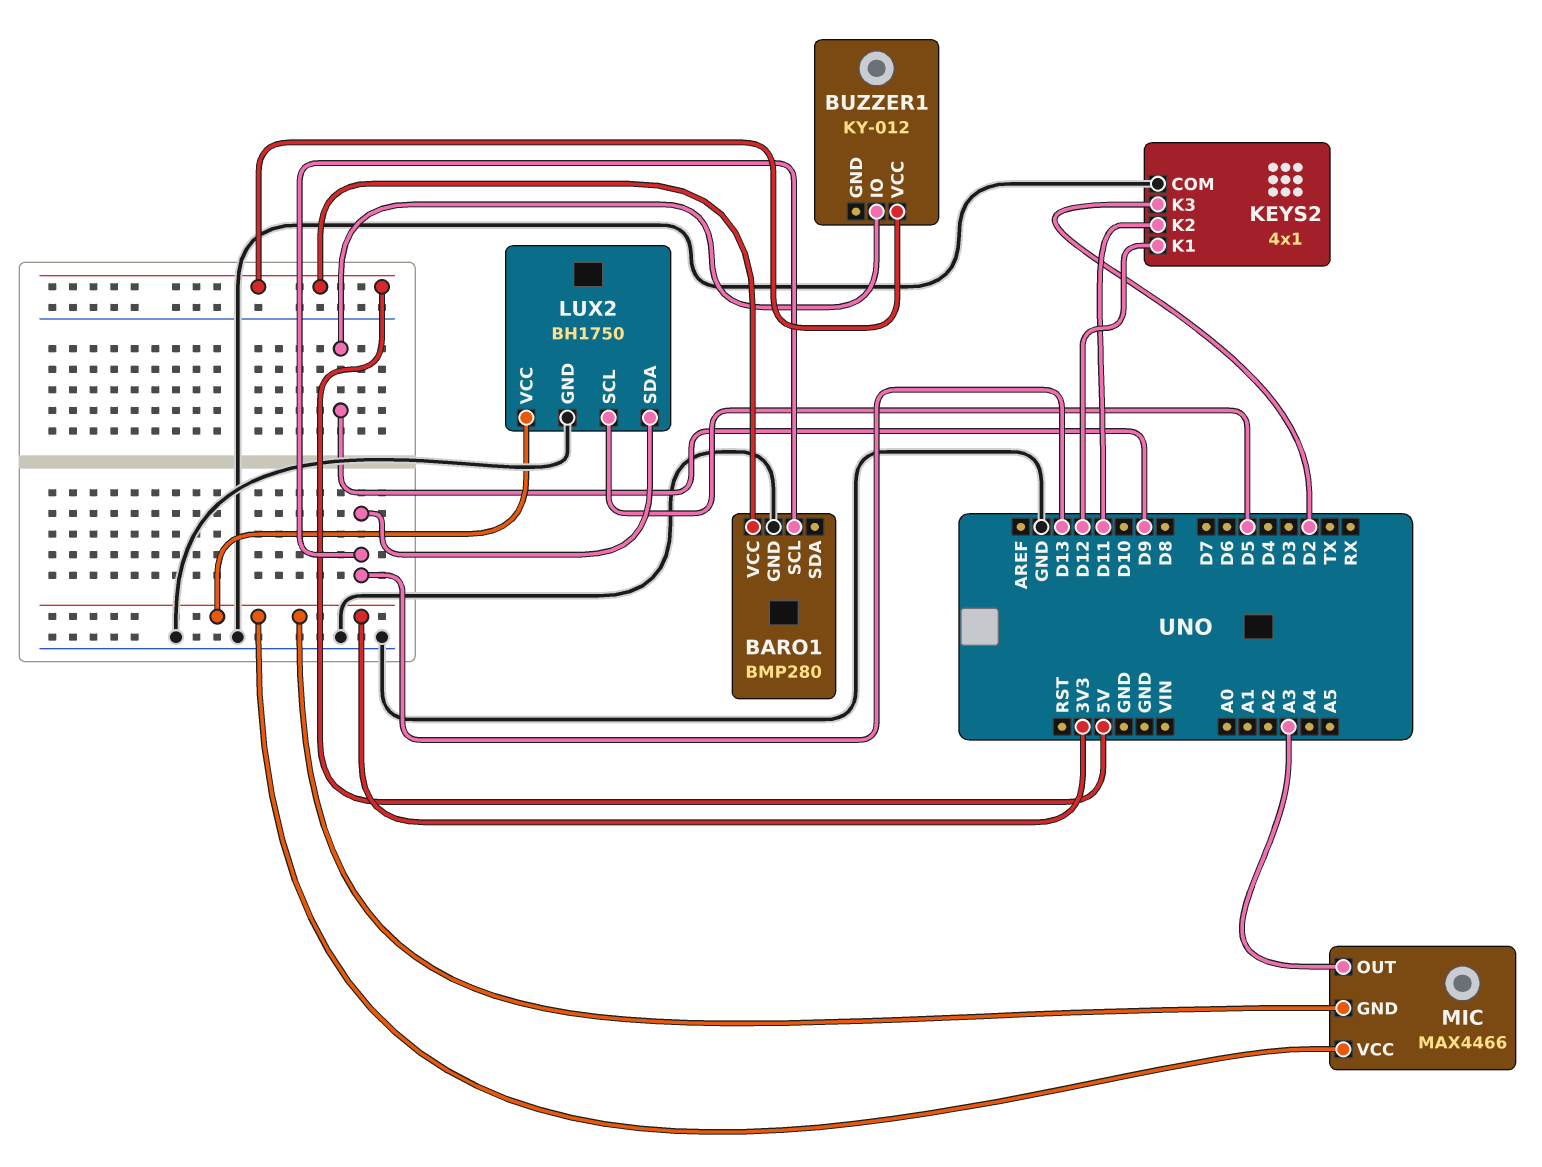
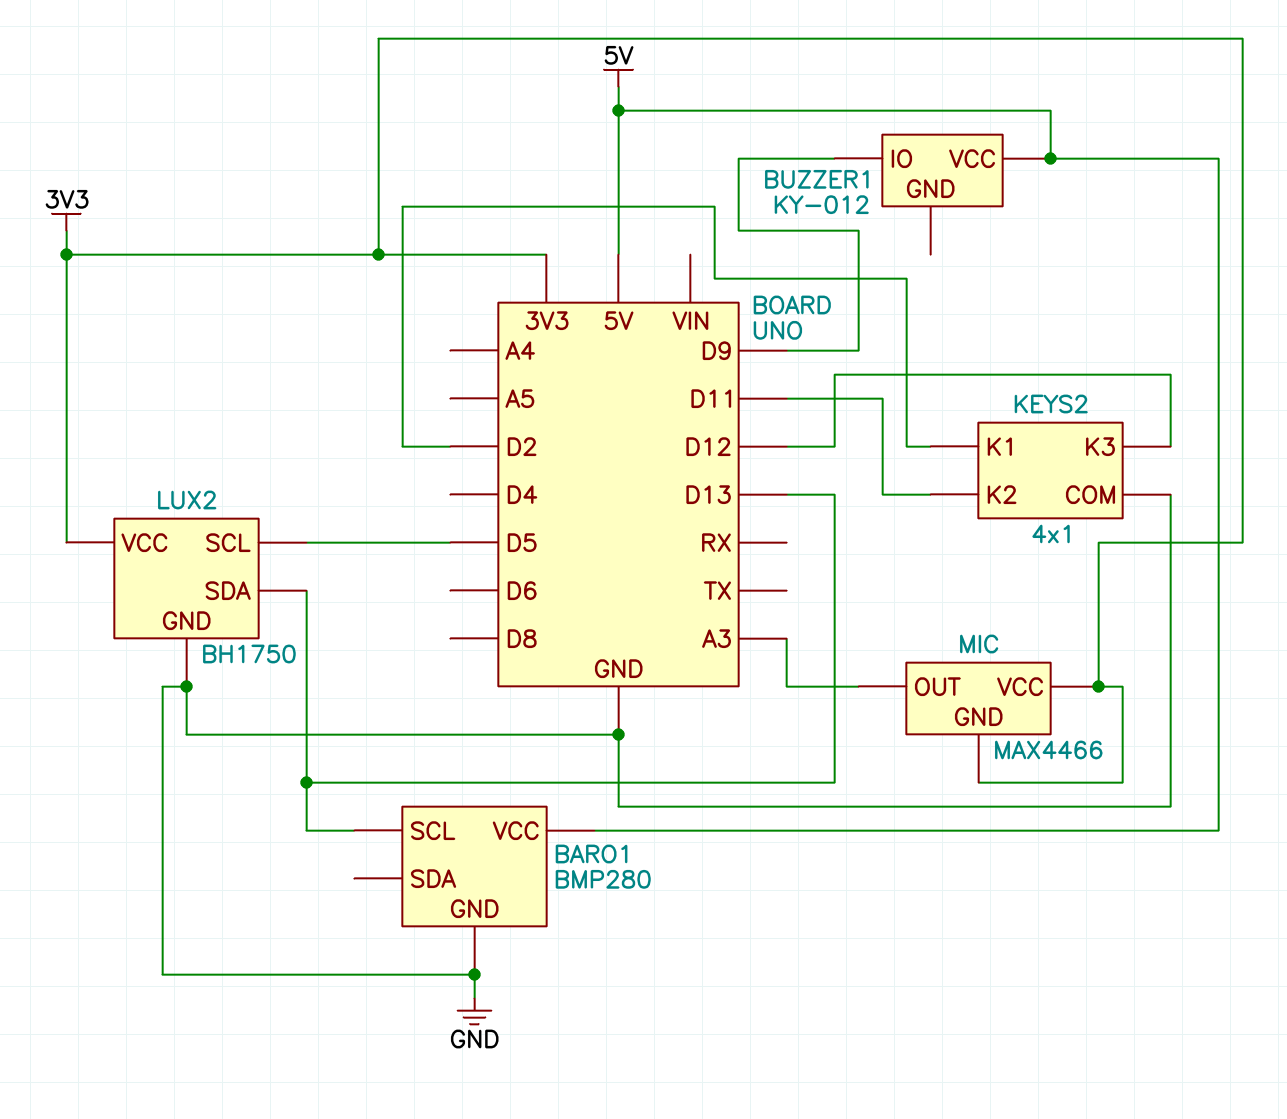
KEYS2 pin K1: D12 -> D2
KEYS2 pin K3: D2 -> D12

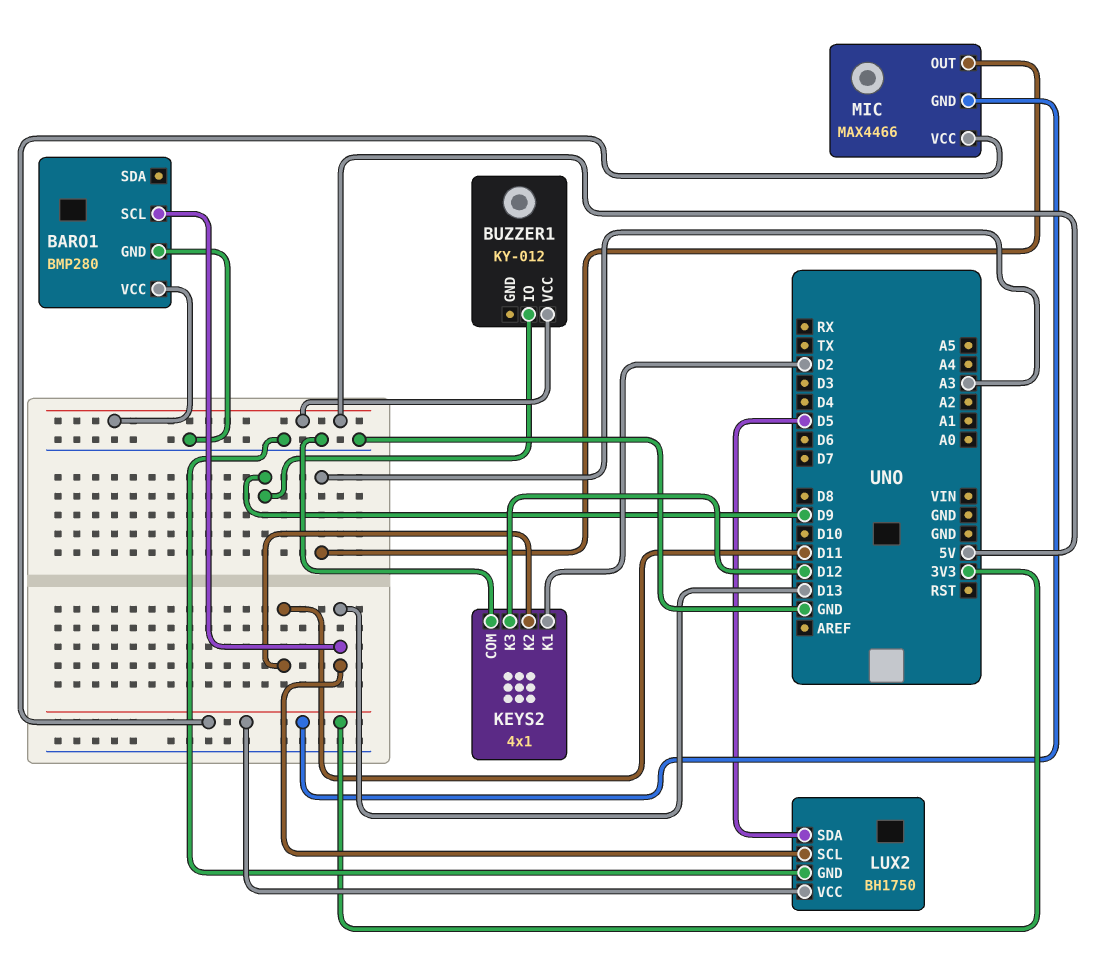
LUX2 pin SCL: D5 -> D13
LUX2 pin SDA: D13 -> D5

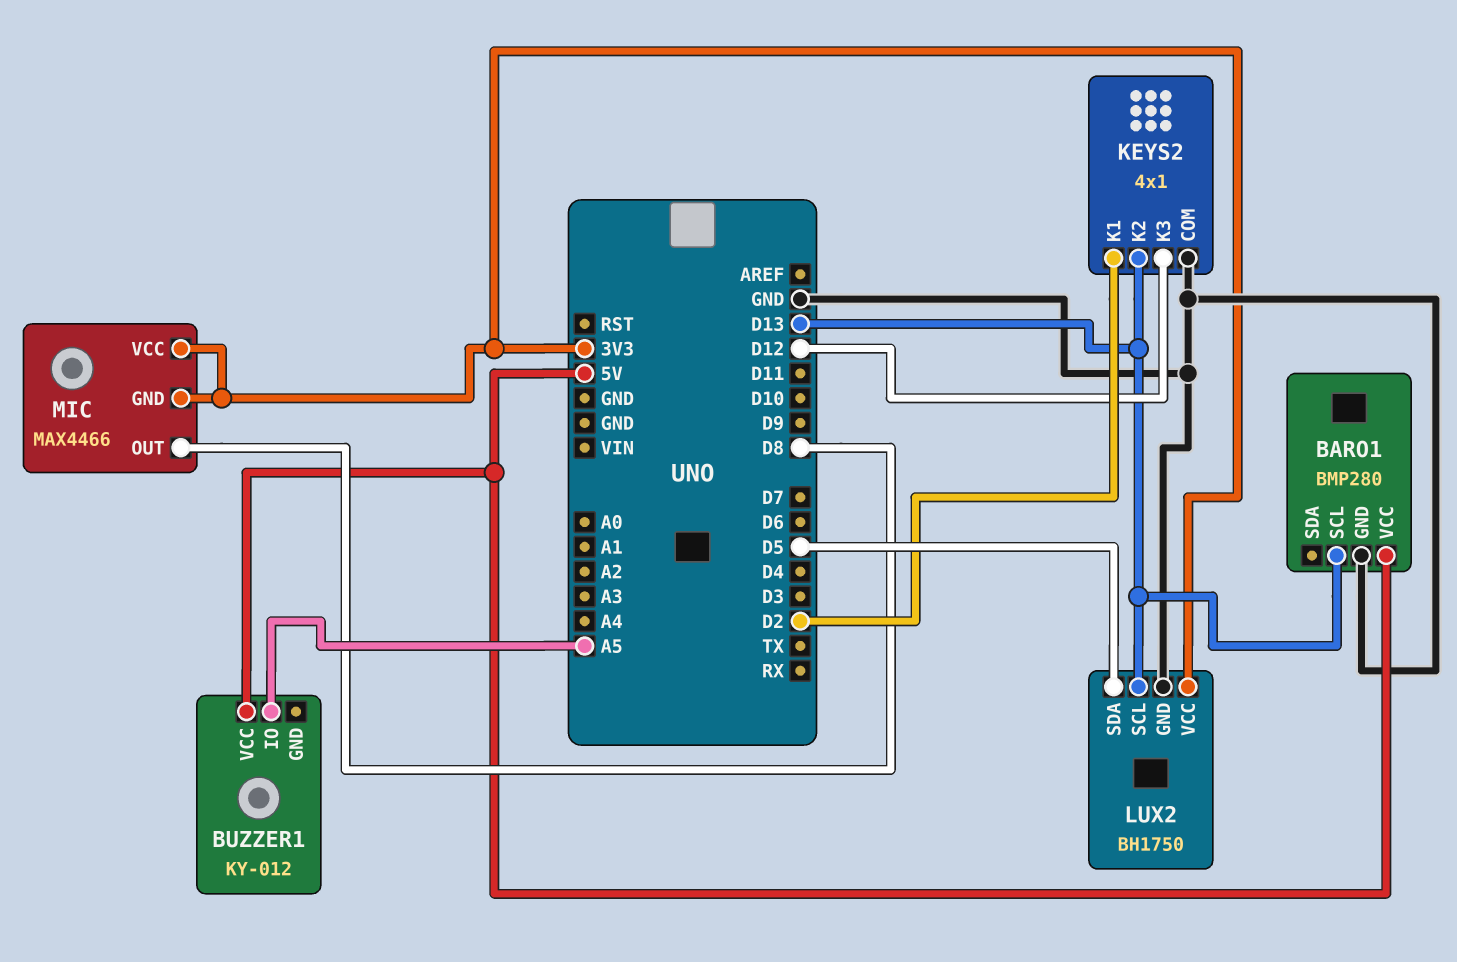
BUZZER1 pin IO: D9 -> A5
KEYS2 pin K2: D11 -> D13
MIC pin OUT: A3 -> D8

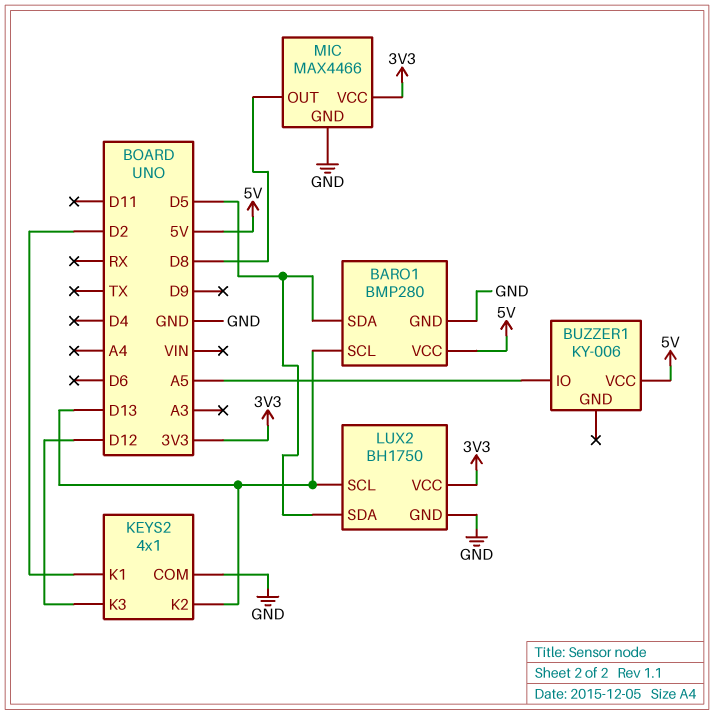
BARO1 pin SDA: none -> D5
BUZZER1: KY-012 -> KY-006
MIC pin GND: 3V3 -> GND

